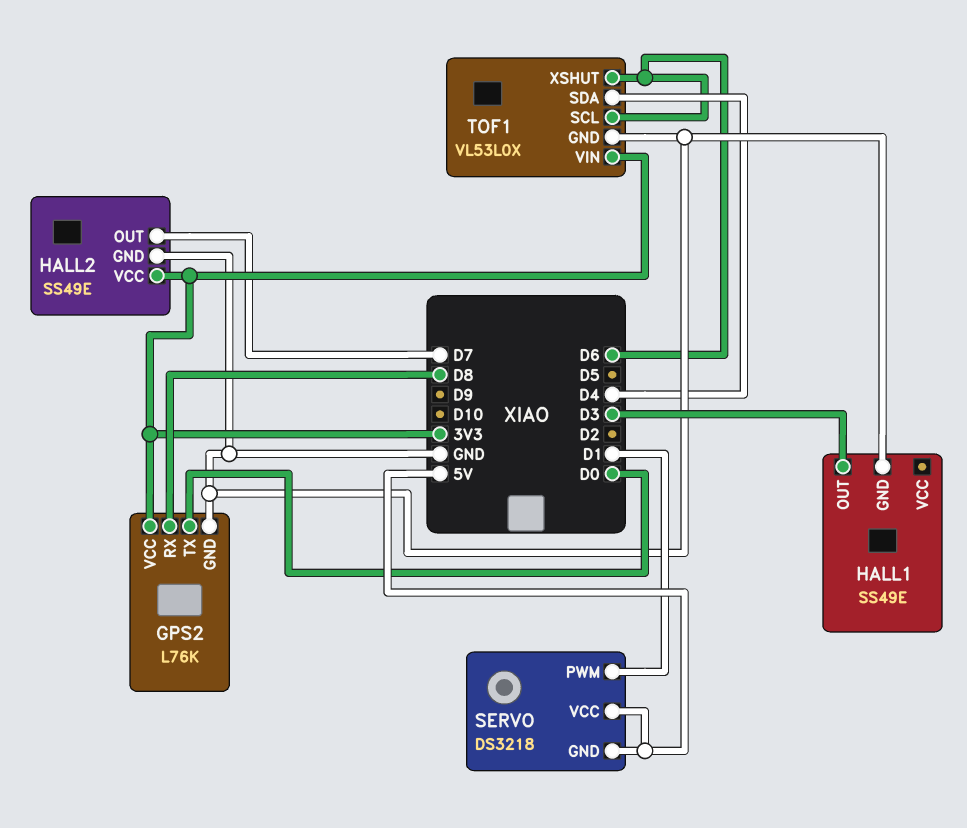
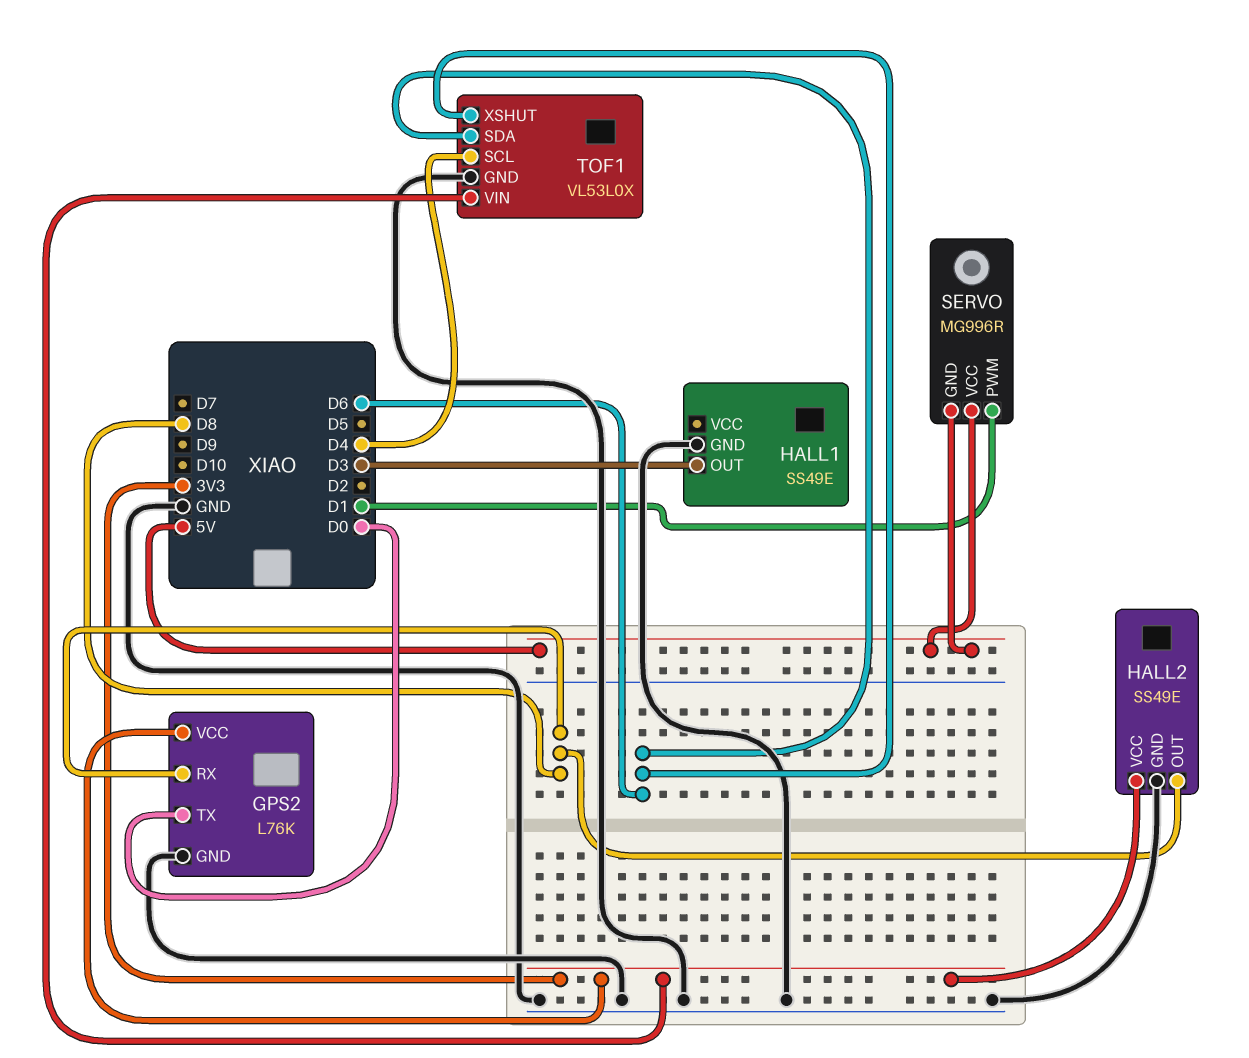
HALL2 pin OUT: D7 -> D8
SERVO: DS3218 -> MG996R
TOF1 pin SCL: D6 -> D4
TOF1 pin SDA: D4 -> D6

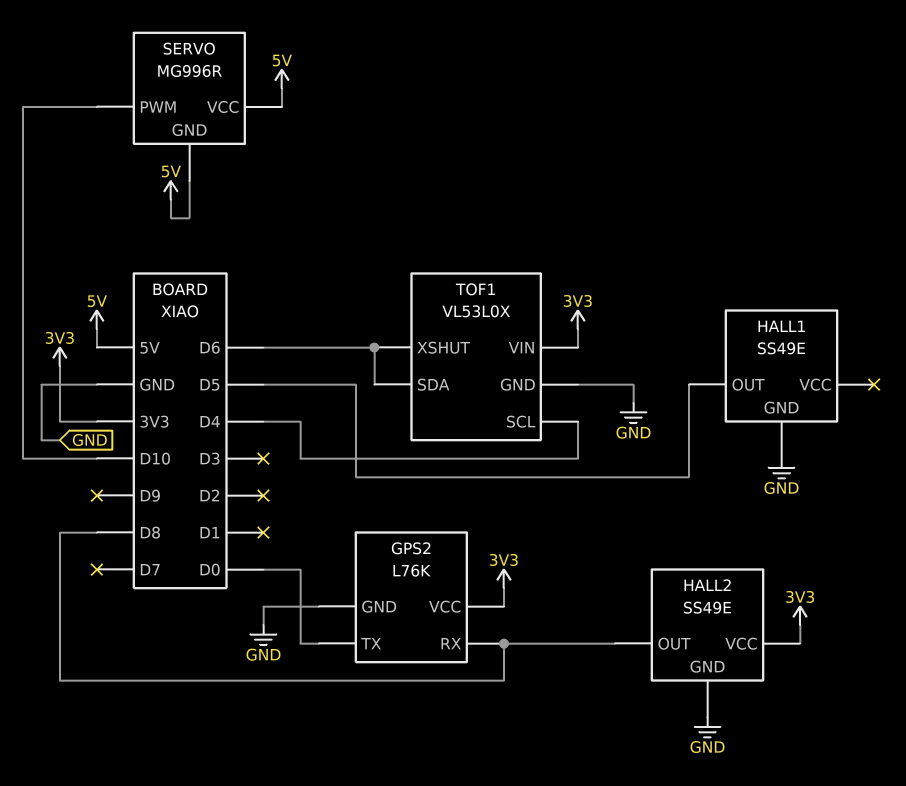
HALL1 pin OUT: D3 -> D5
SERVO pin PWM: D1 -> D10

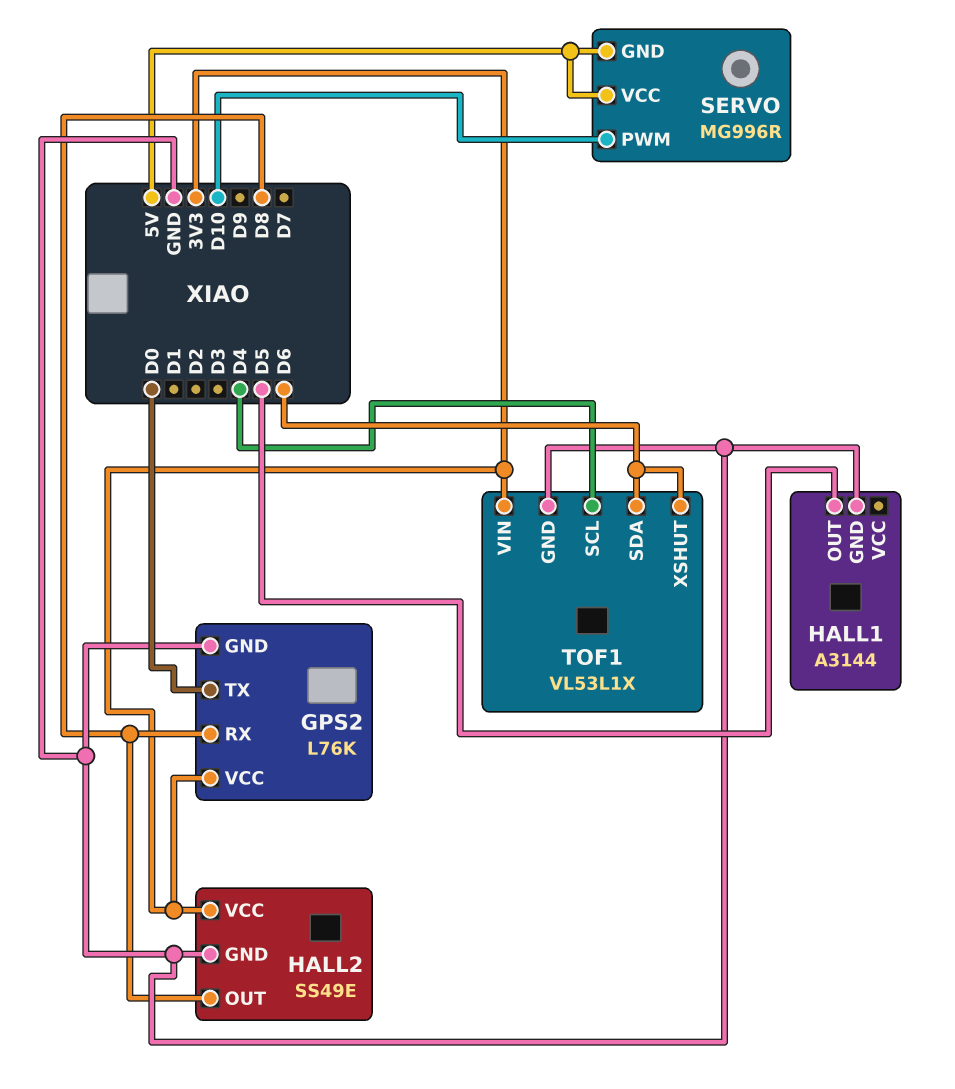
HALL1: SS49E -> A3144
TOF1: VL53L0X -> VL53L1X

